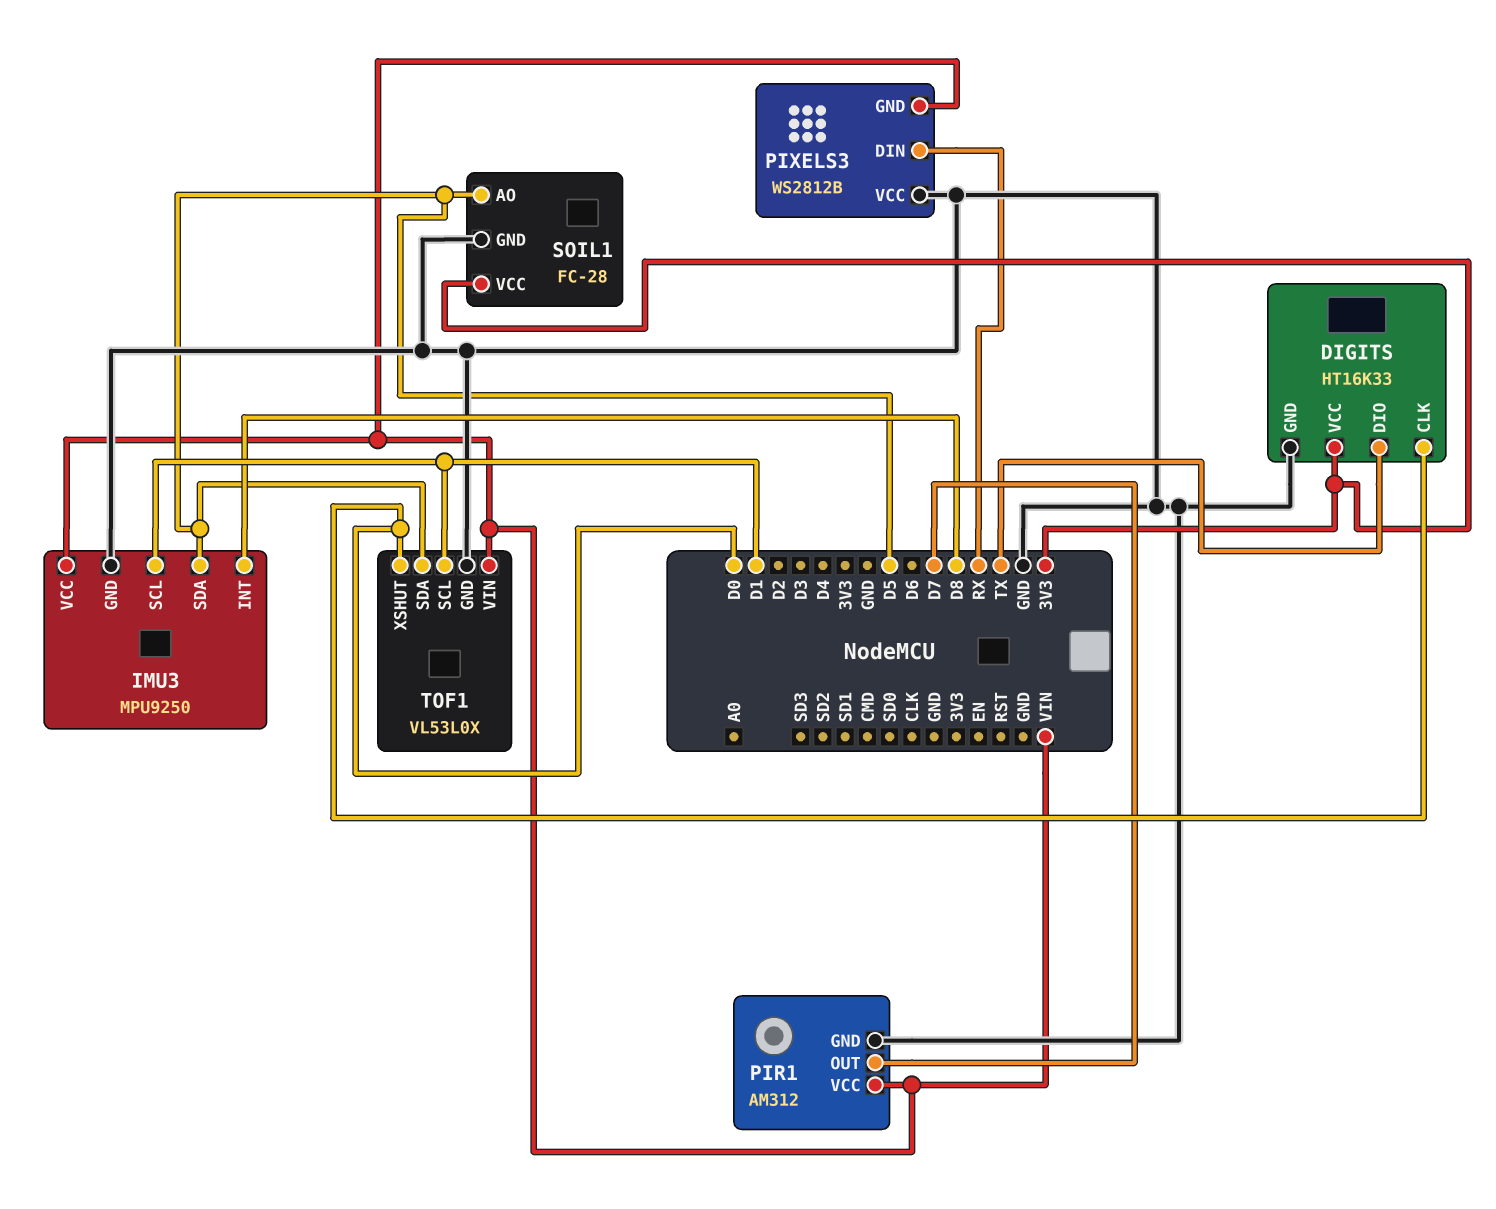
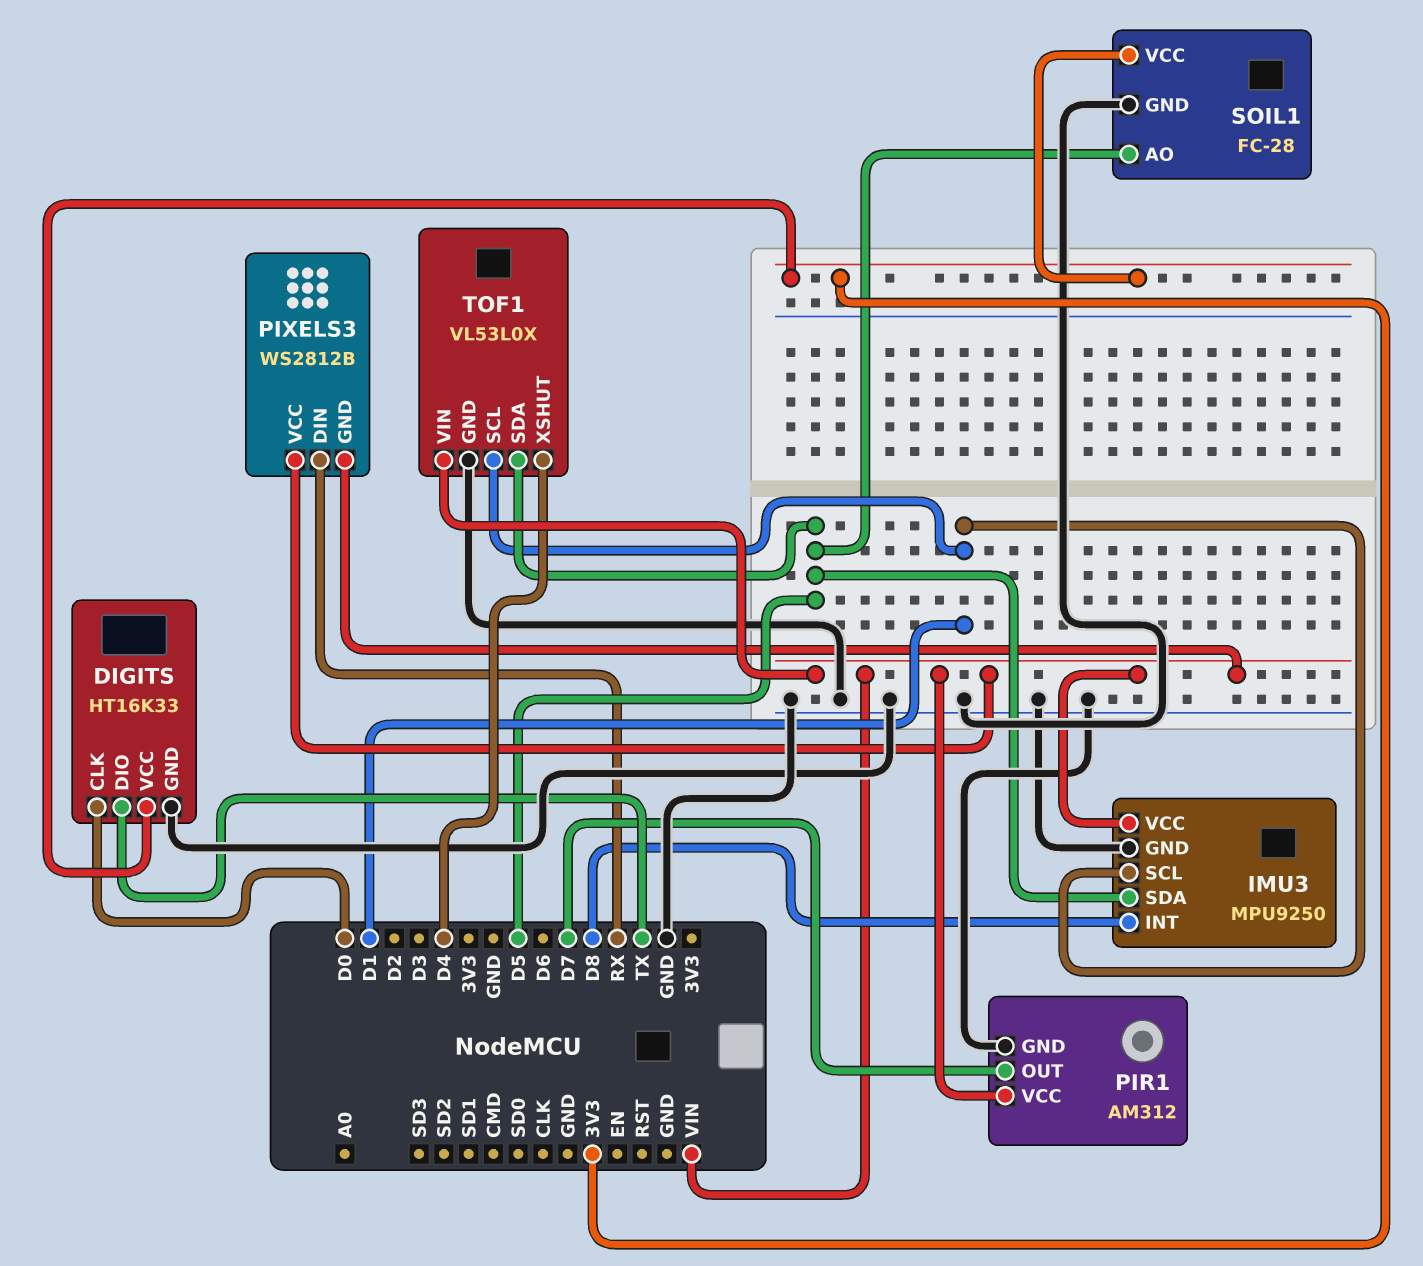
PIXELS3 pin VCC: GND -> VIN
TOF1 pin XSHUT: D0 -> D4

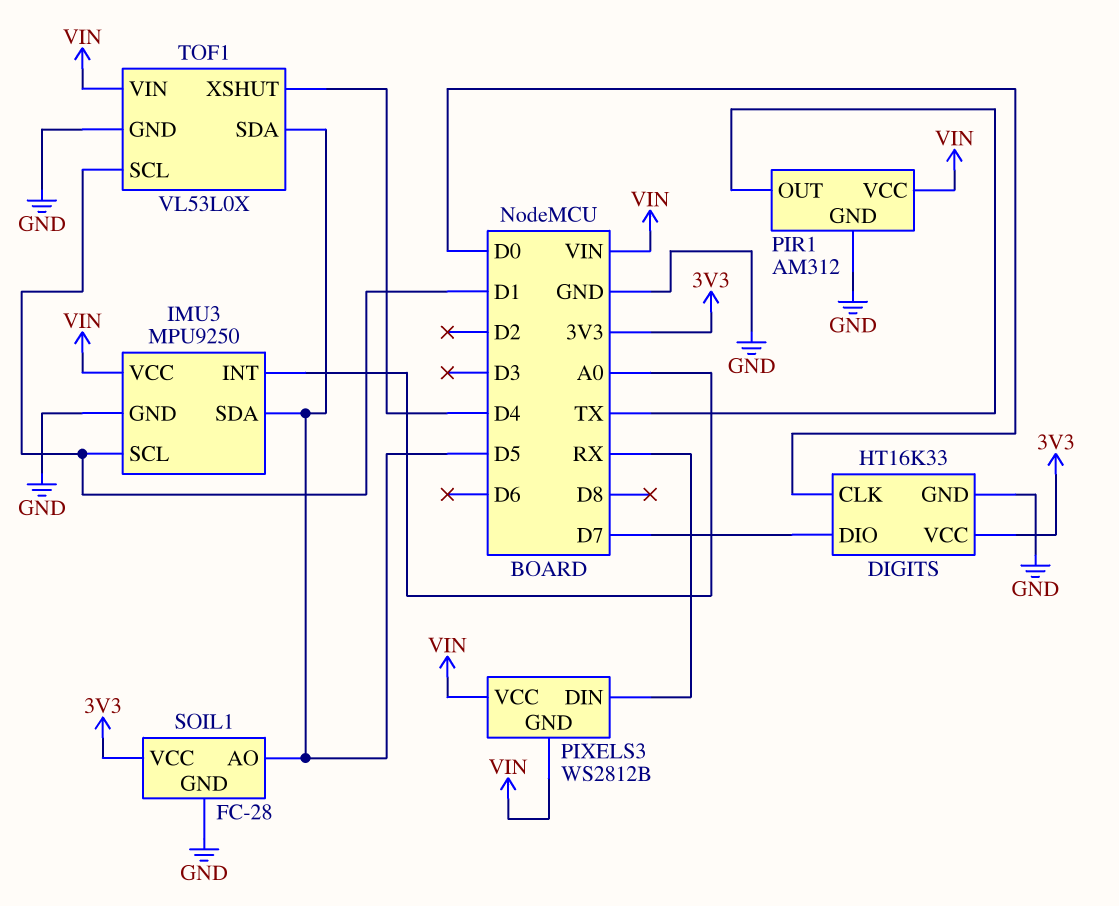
DIGITS pin DIO: TX -> D7
IMU3 pin INT: D8 -> A0
PIR1 pin OUT: D7 -> TX

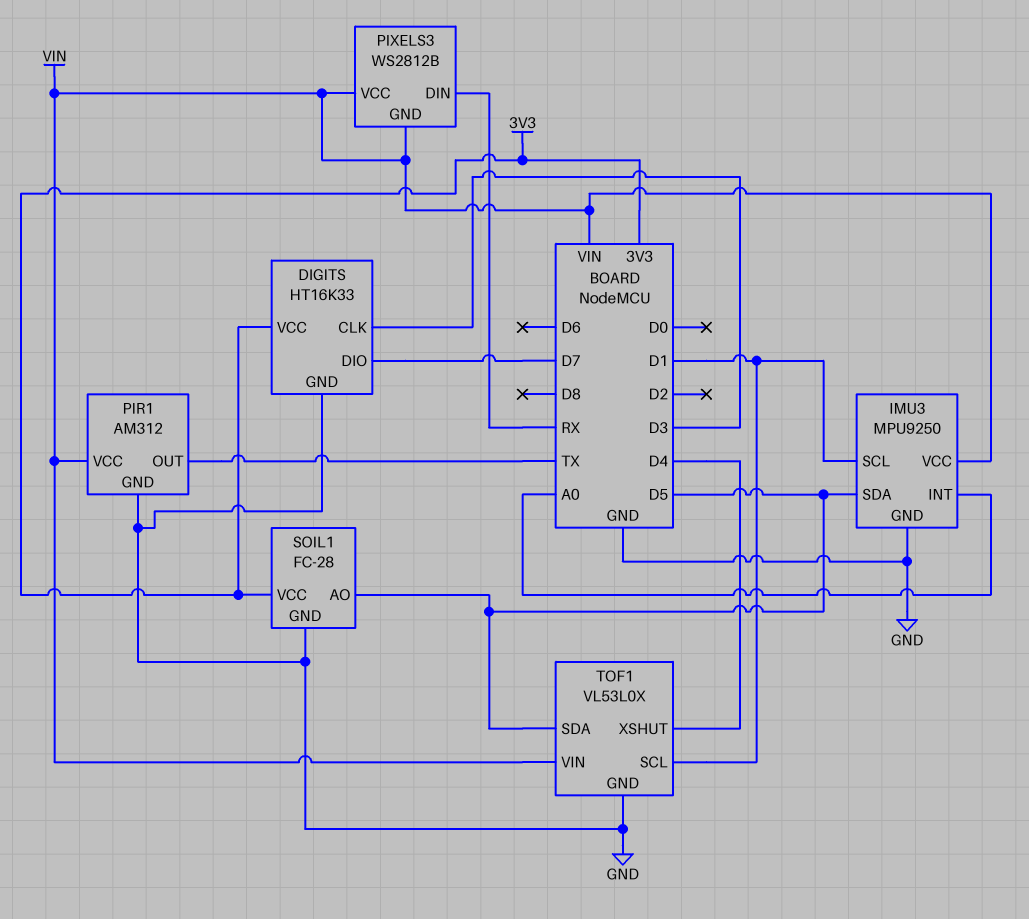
DIGITS pin CLK: D0 -> D3

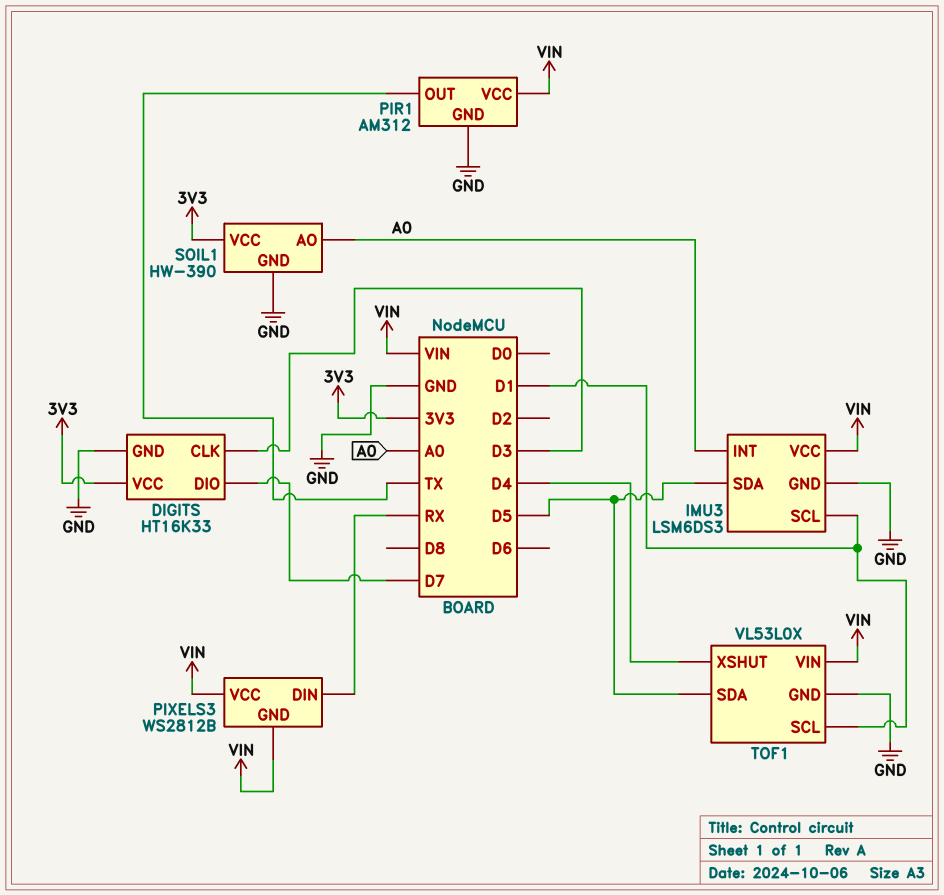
IMU3: MPU9250 -> LSM6DS3
SOIL1: FC-28 -> HW-390
SOIL1 pin AO: D5 -> A0

